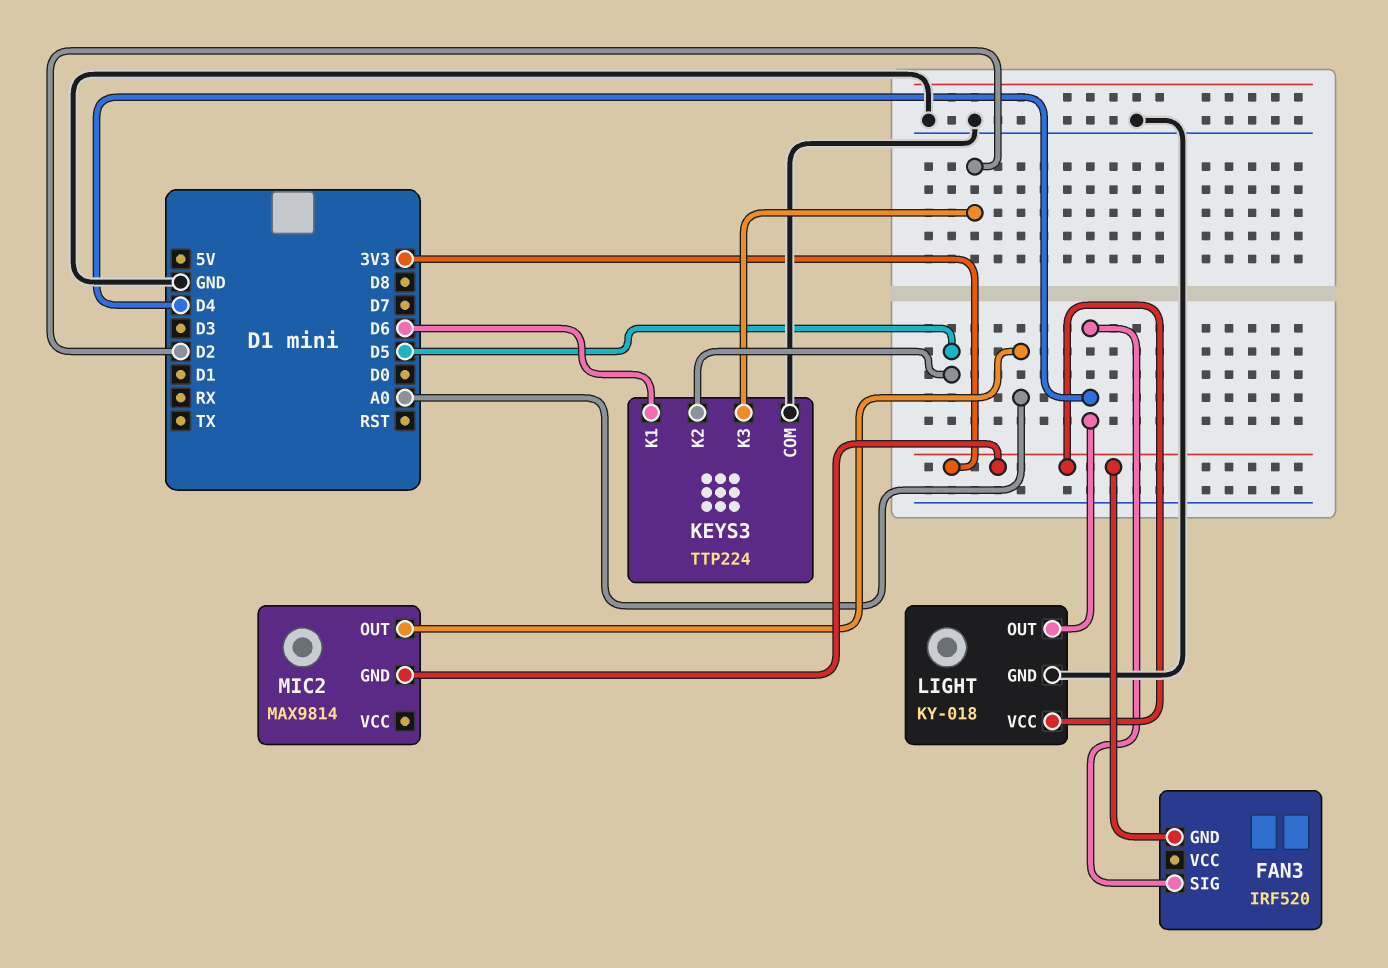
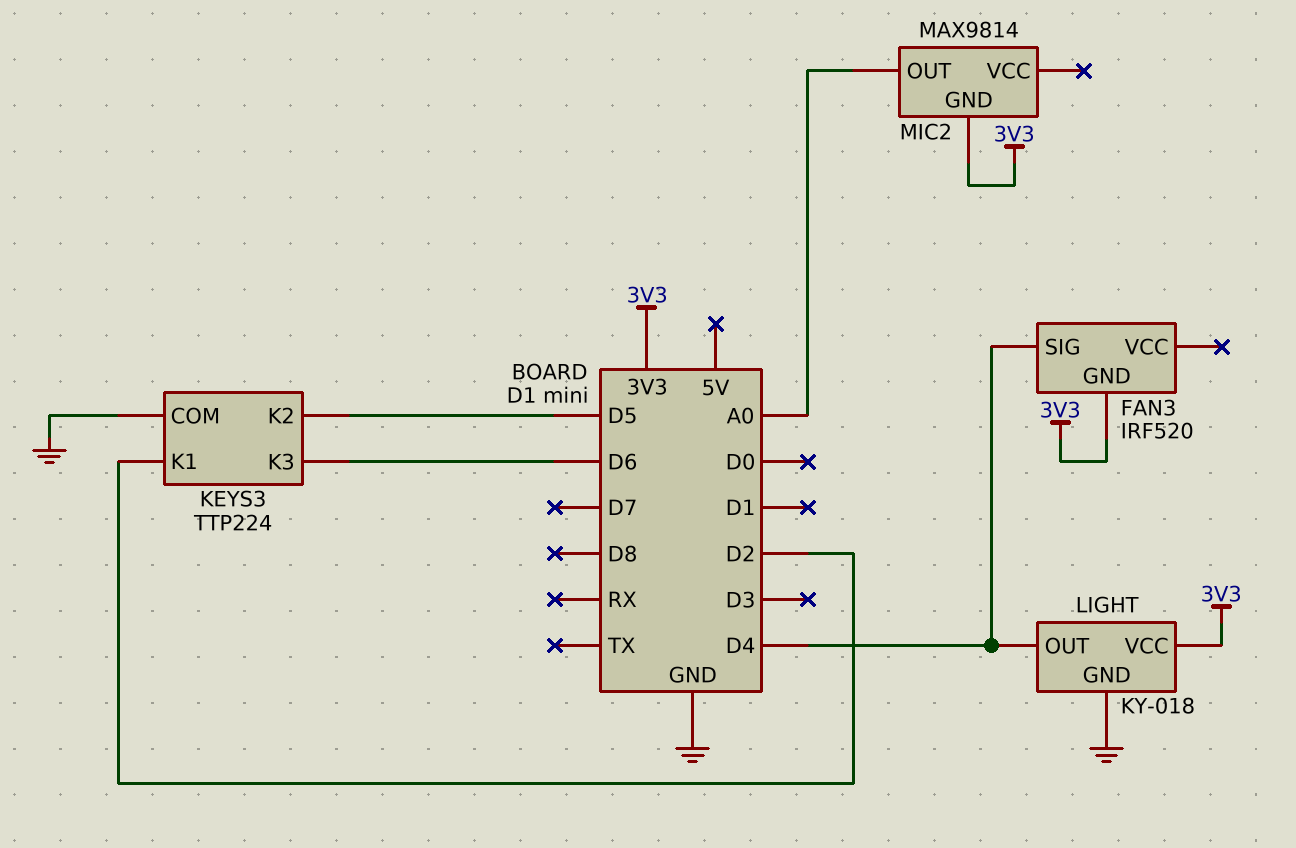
KEYS3 pin K1: D6 -> D2
KEYS3 pin K3: D2 -> D6

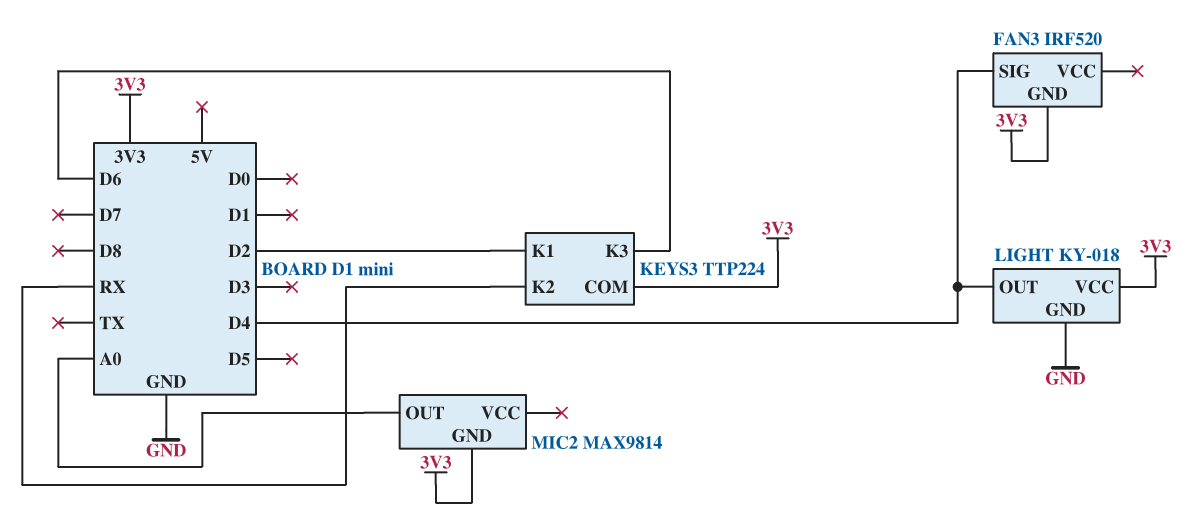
KEYS3 pin COM: GND -> 3V3
KEYS3 pin K2: D5 -> RX

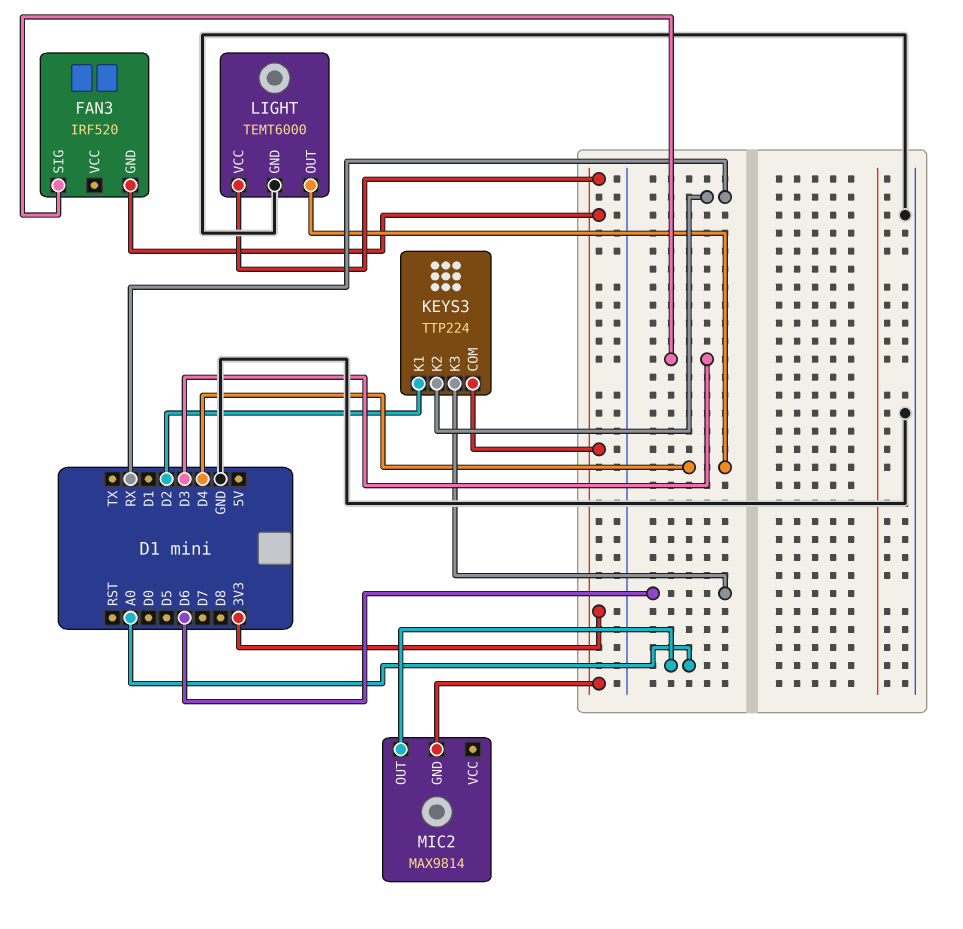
FAN3 pin SIG: D4 -> D3
LIGHT: KY-018 -> TEMT6000

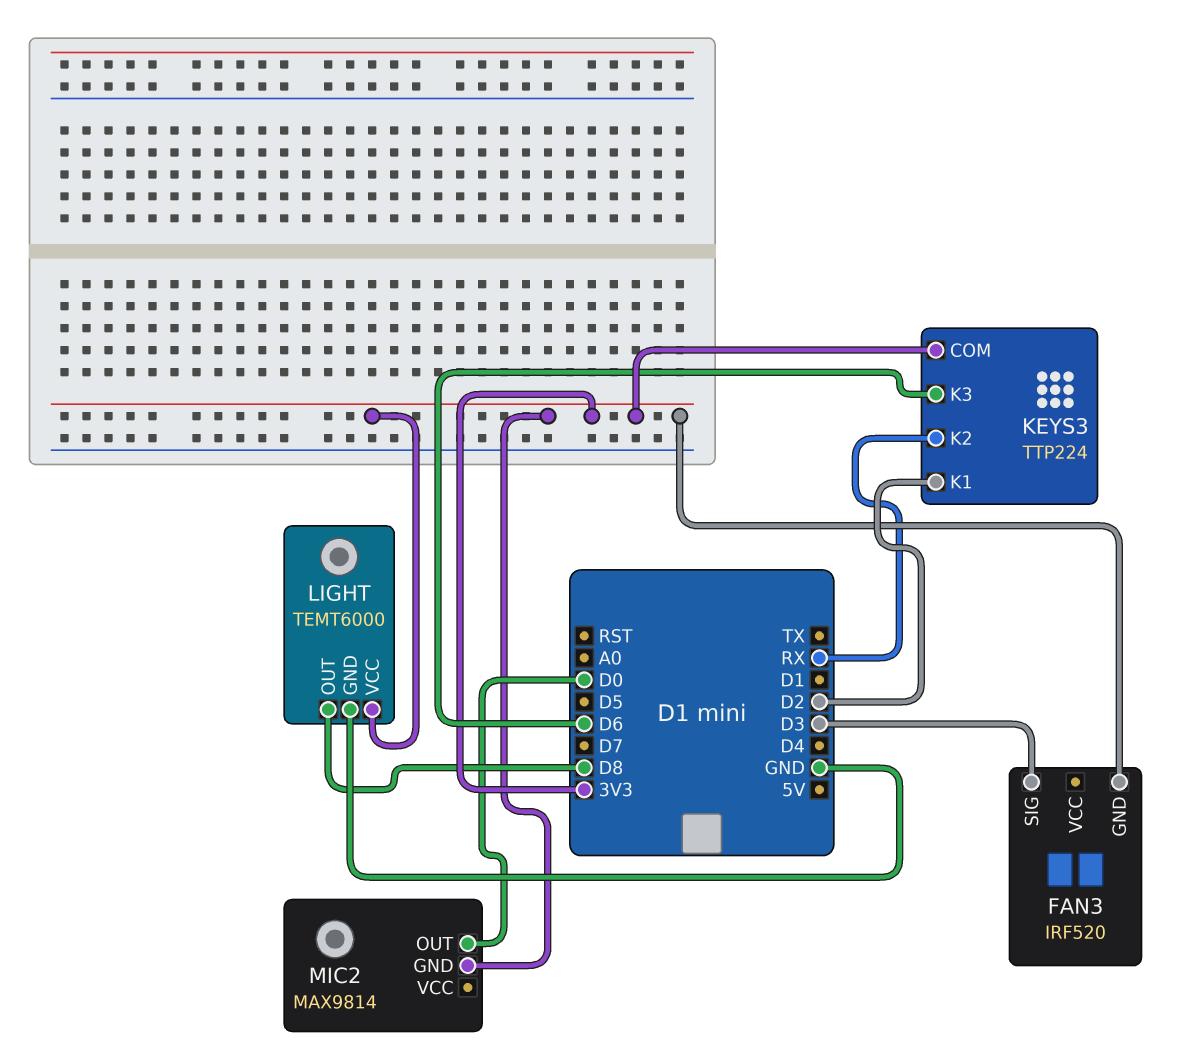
LIGHT pin OUT: D4 -> D8
MIC2 pin OUT: A0 -> D0

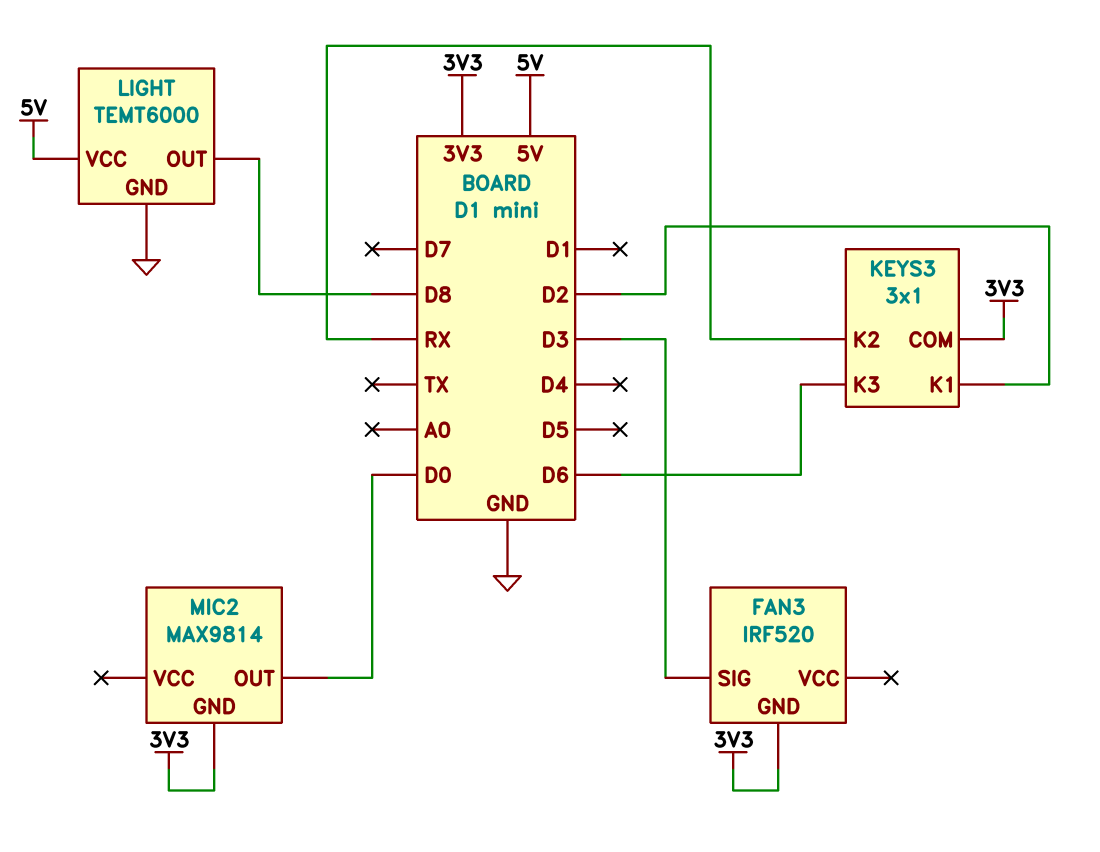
KEYS3: TTP224 -> 3x1
LIGHT pin VCC: 3V3 -> 5V

